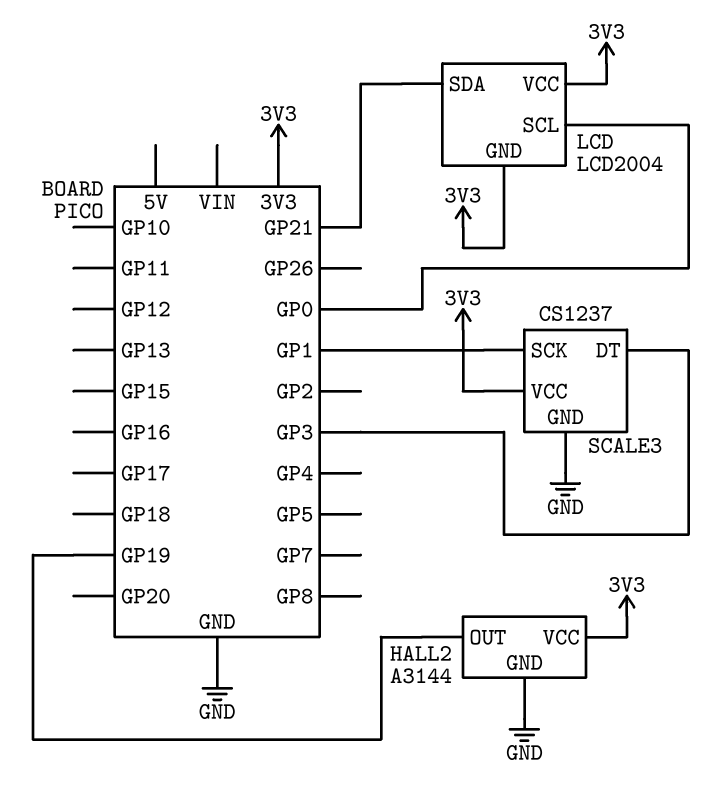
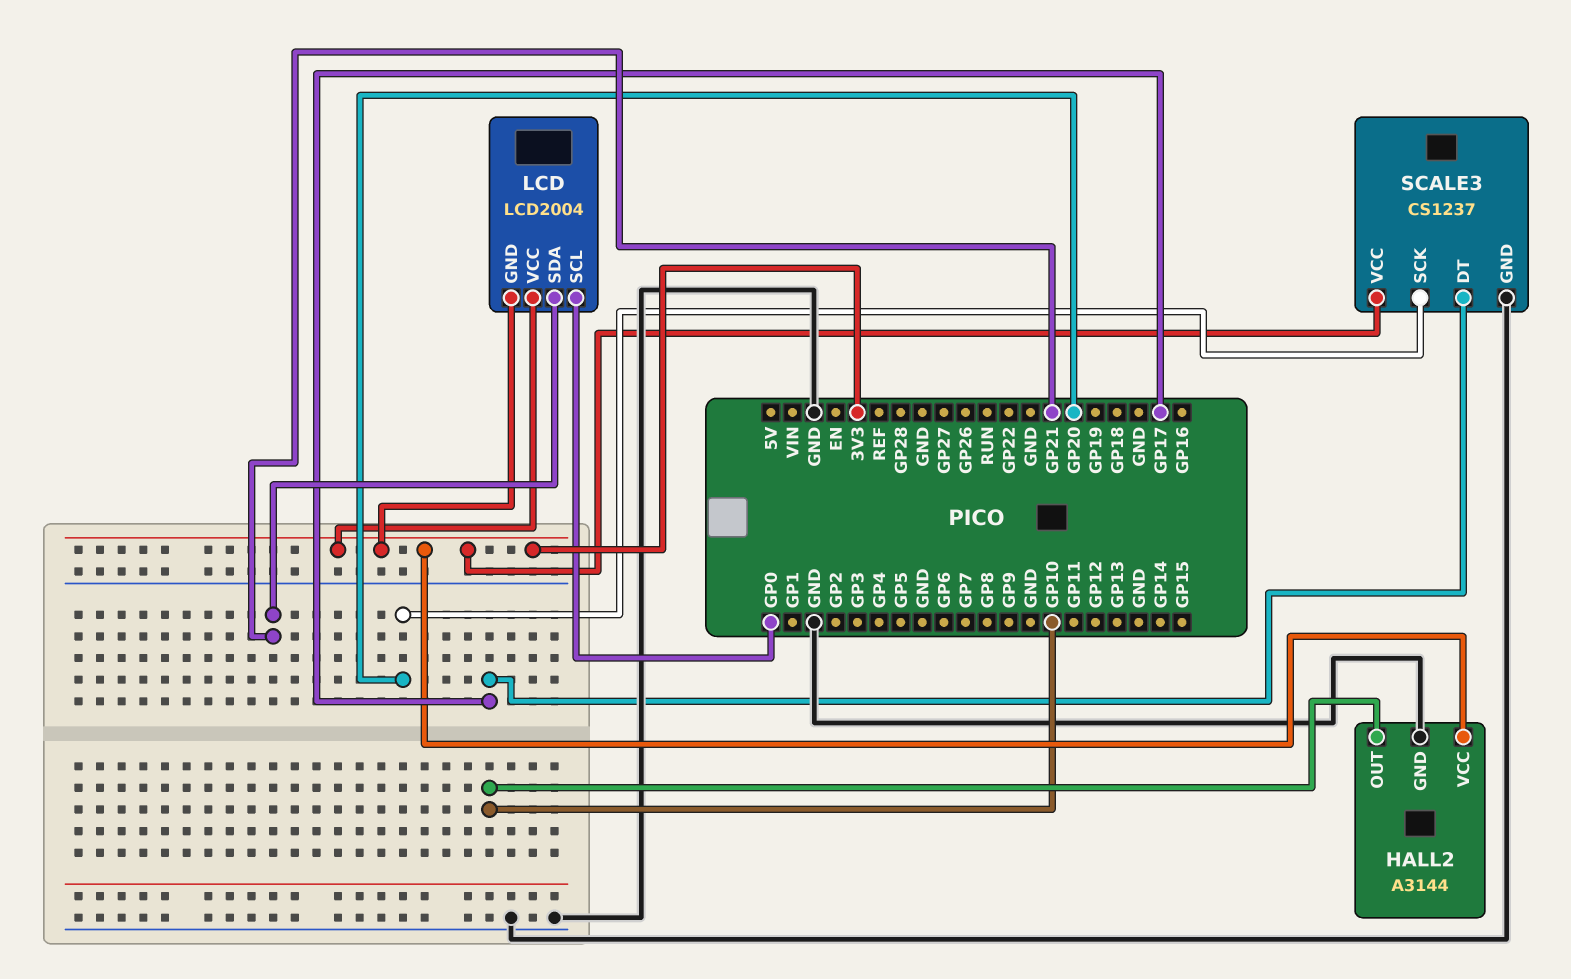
HALL2 pin OUT: GP19 -> GP10
SCALE3 pin DT: GP3 -> GP17
SCALE3 pin SCK: GP1 -> GP20

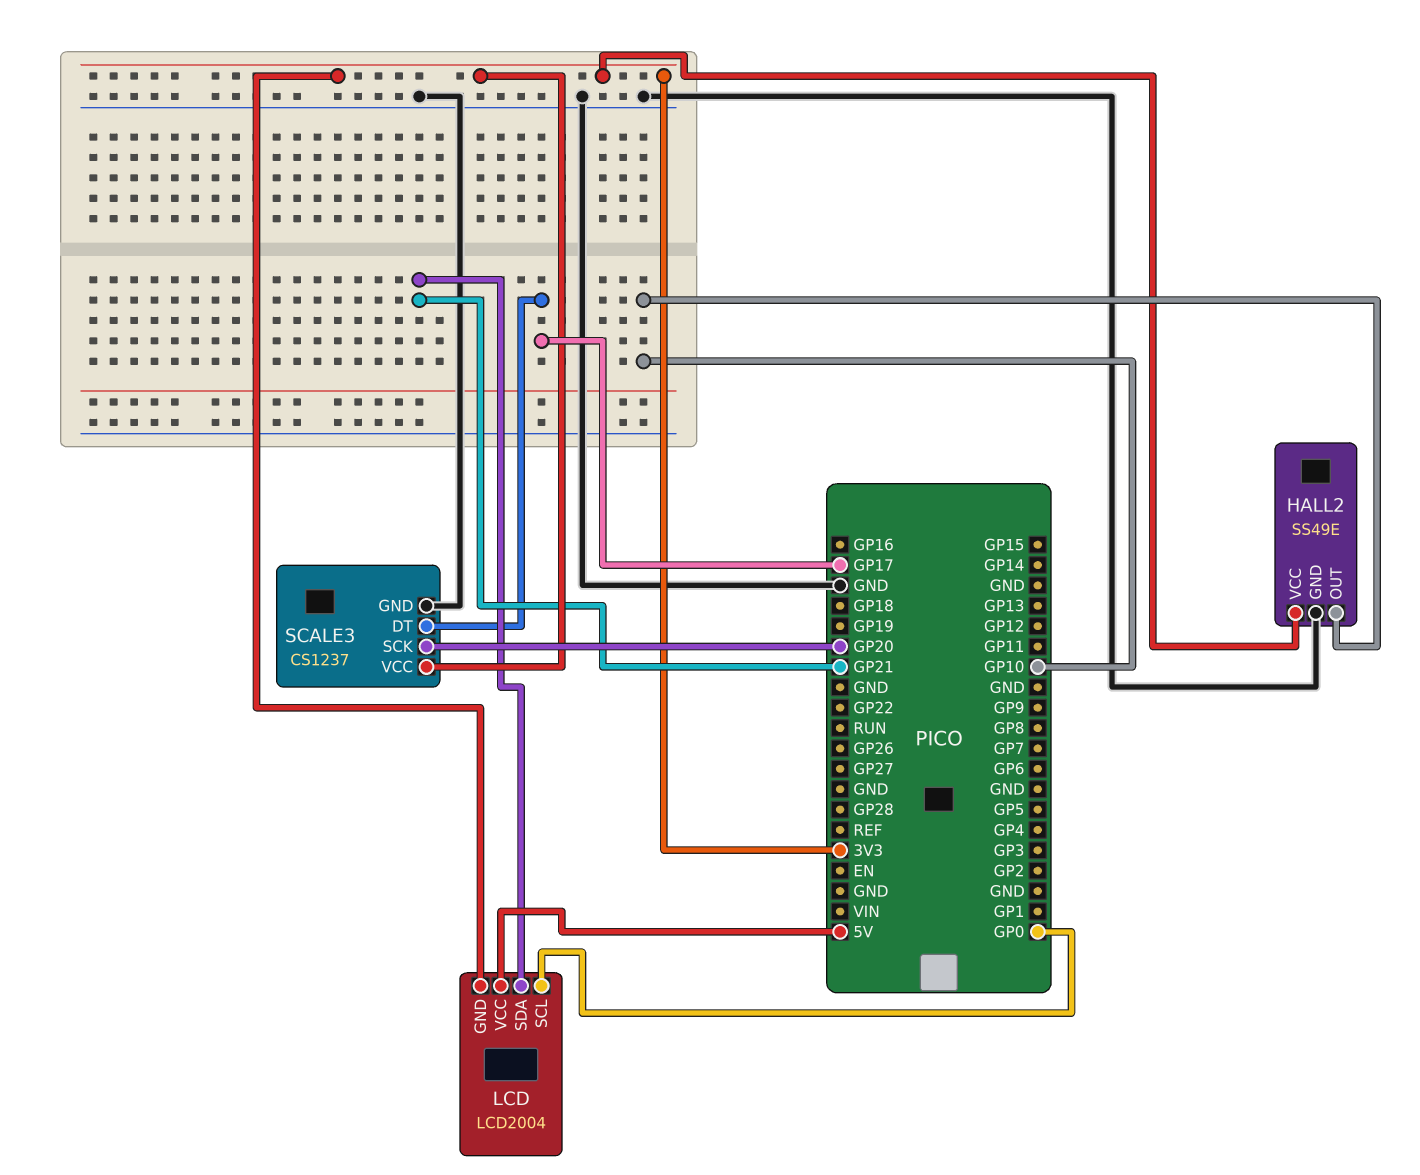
HALL2: A3144 -> SS49E
LCD pin VCC: 3V3 -> 5V

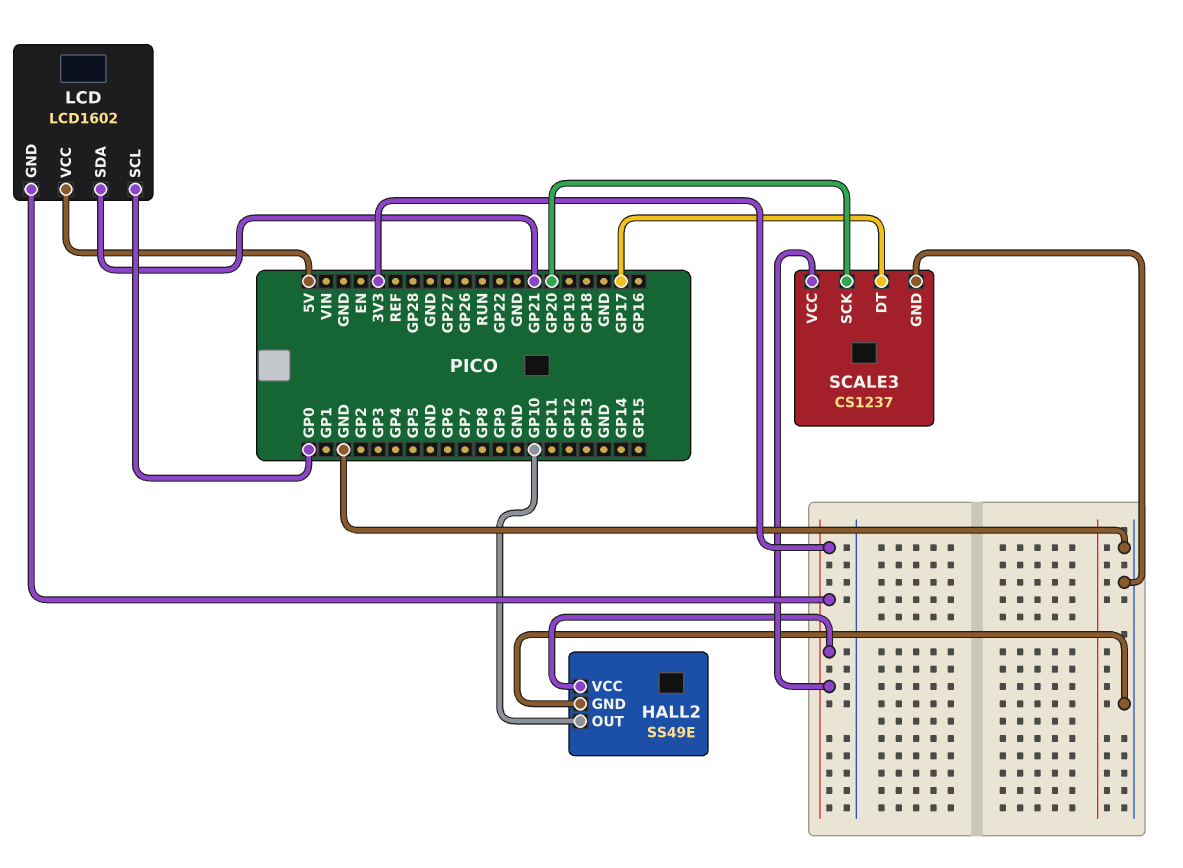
LCD: LCD2004 -> LCD1602

